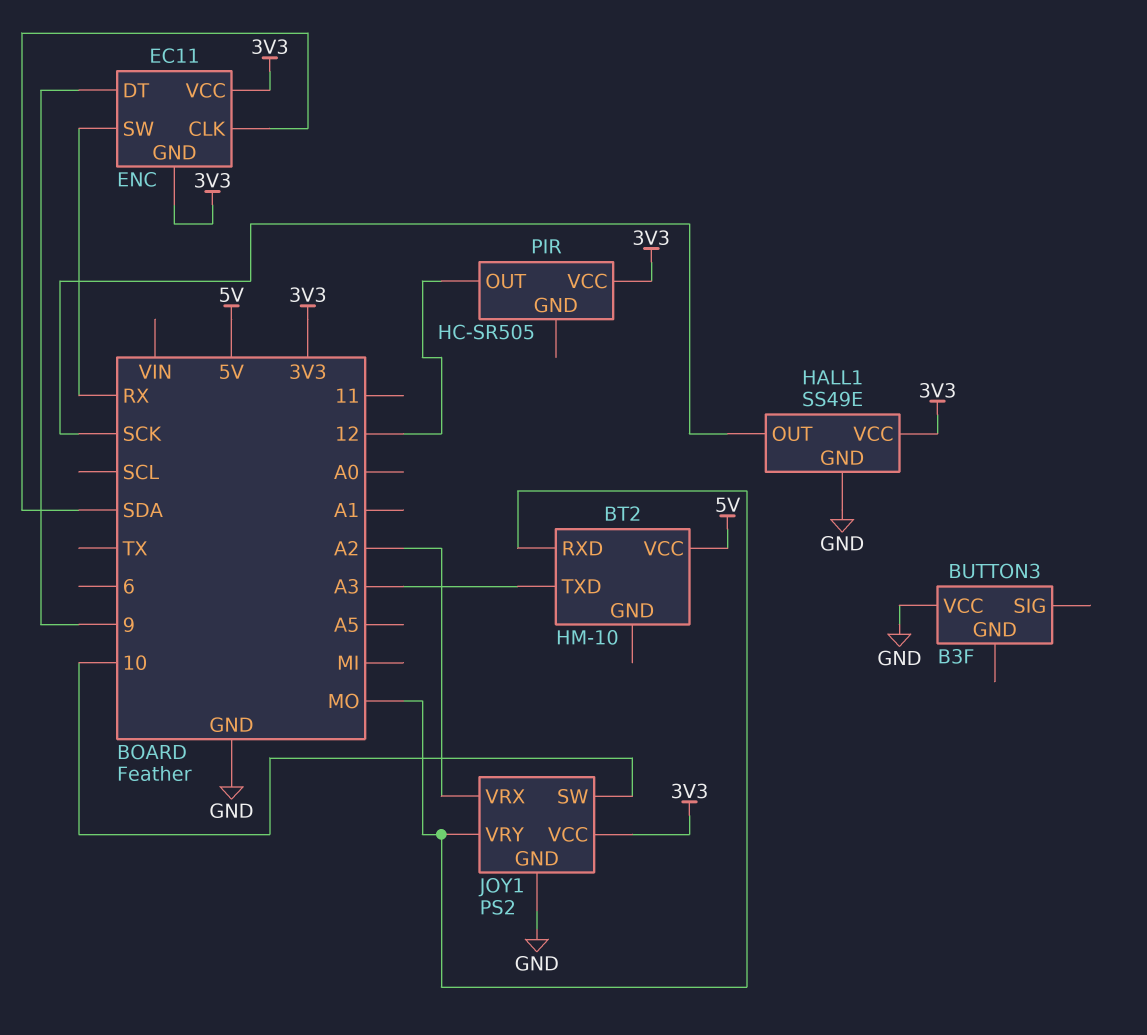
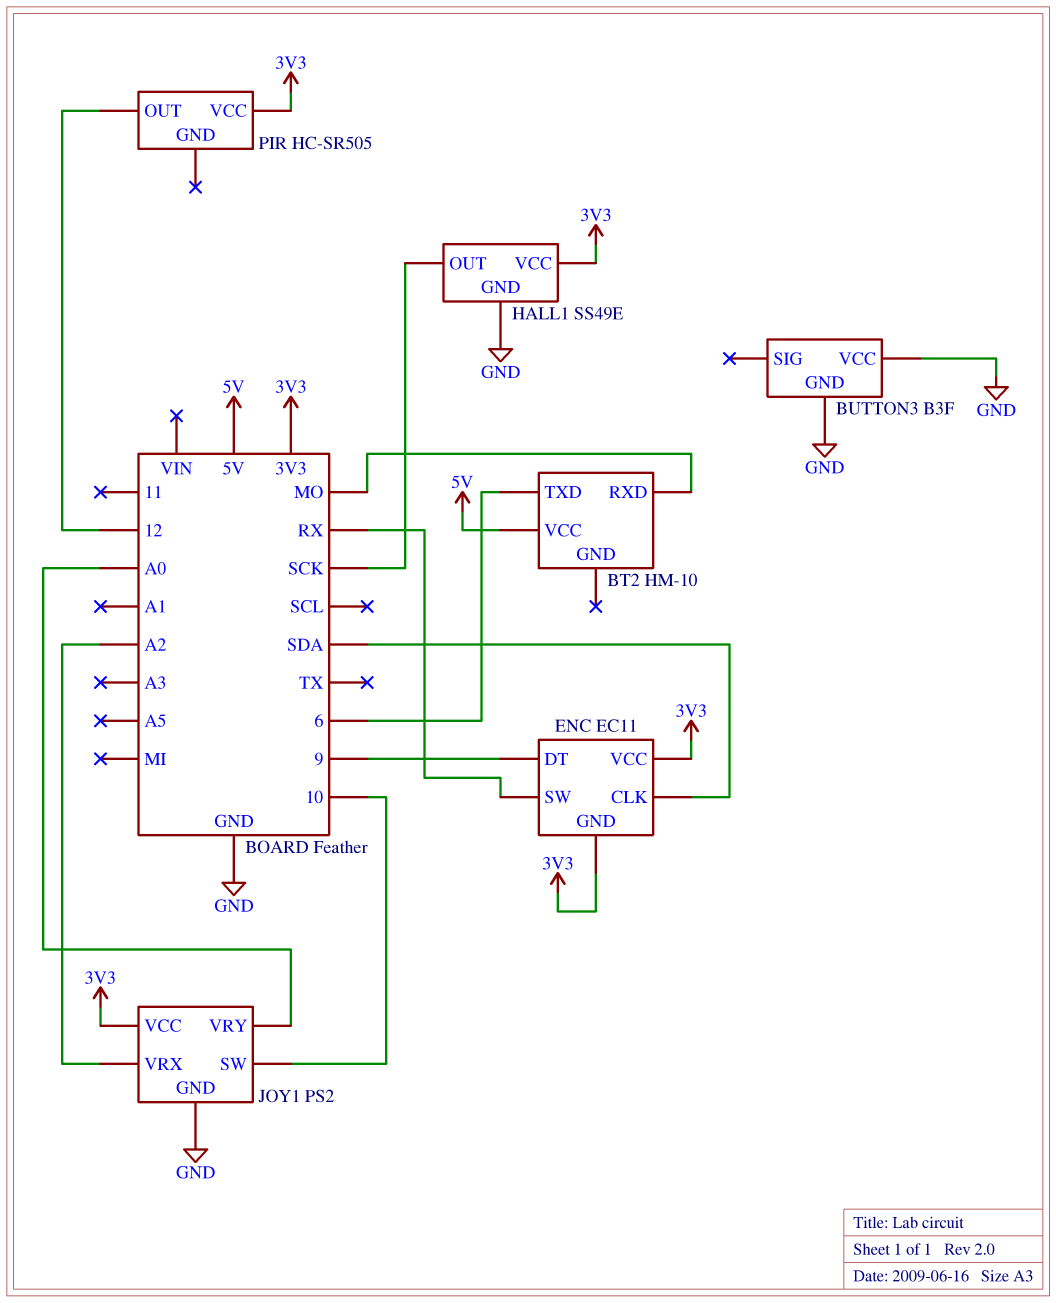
BT2 pin TXD: A3 -> 6
BUTTON3 pin GND: none -> GND
JOY1 pin VRY: MO -> A0

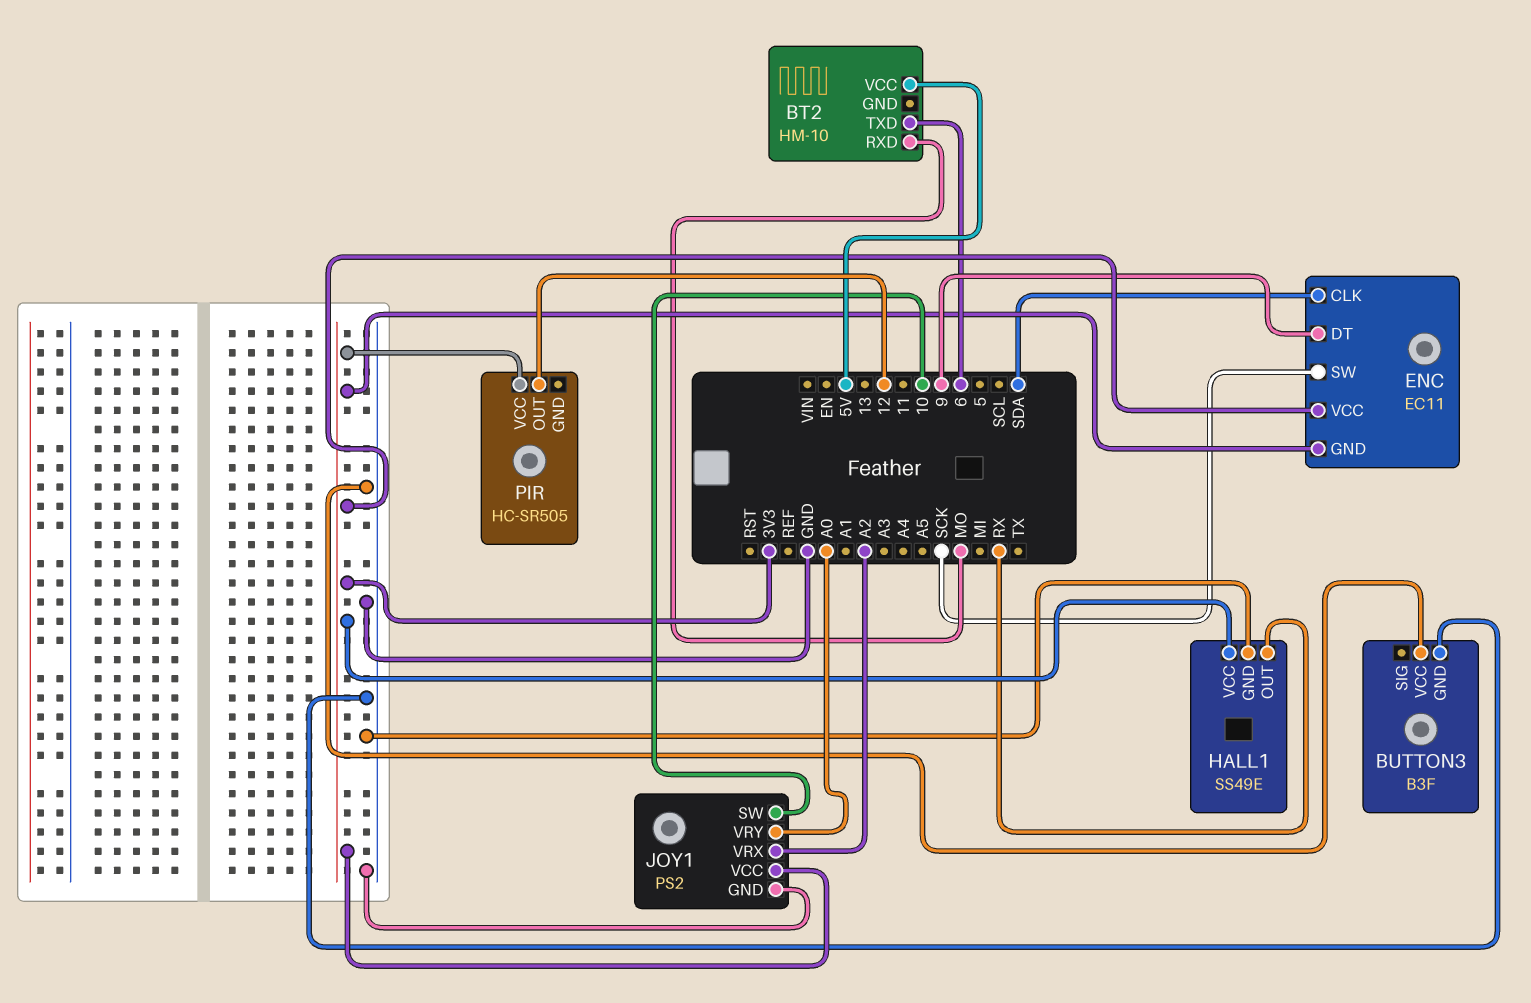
ENC pin SW: RX -> SCK
HALL1 pin OUT: SCK -> RX

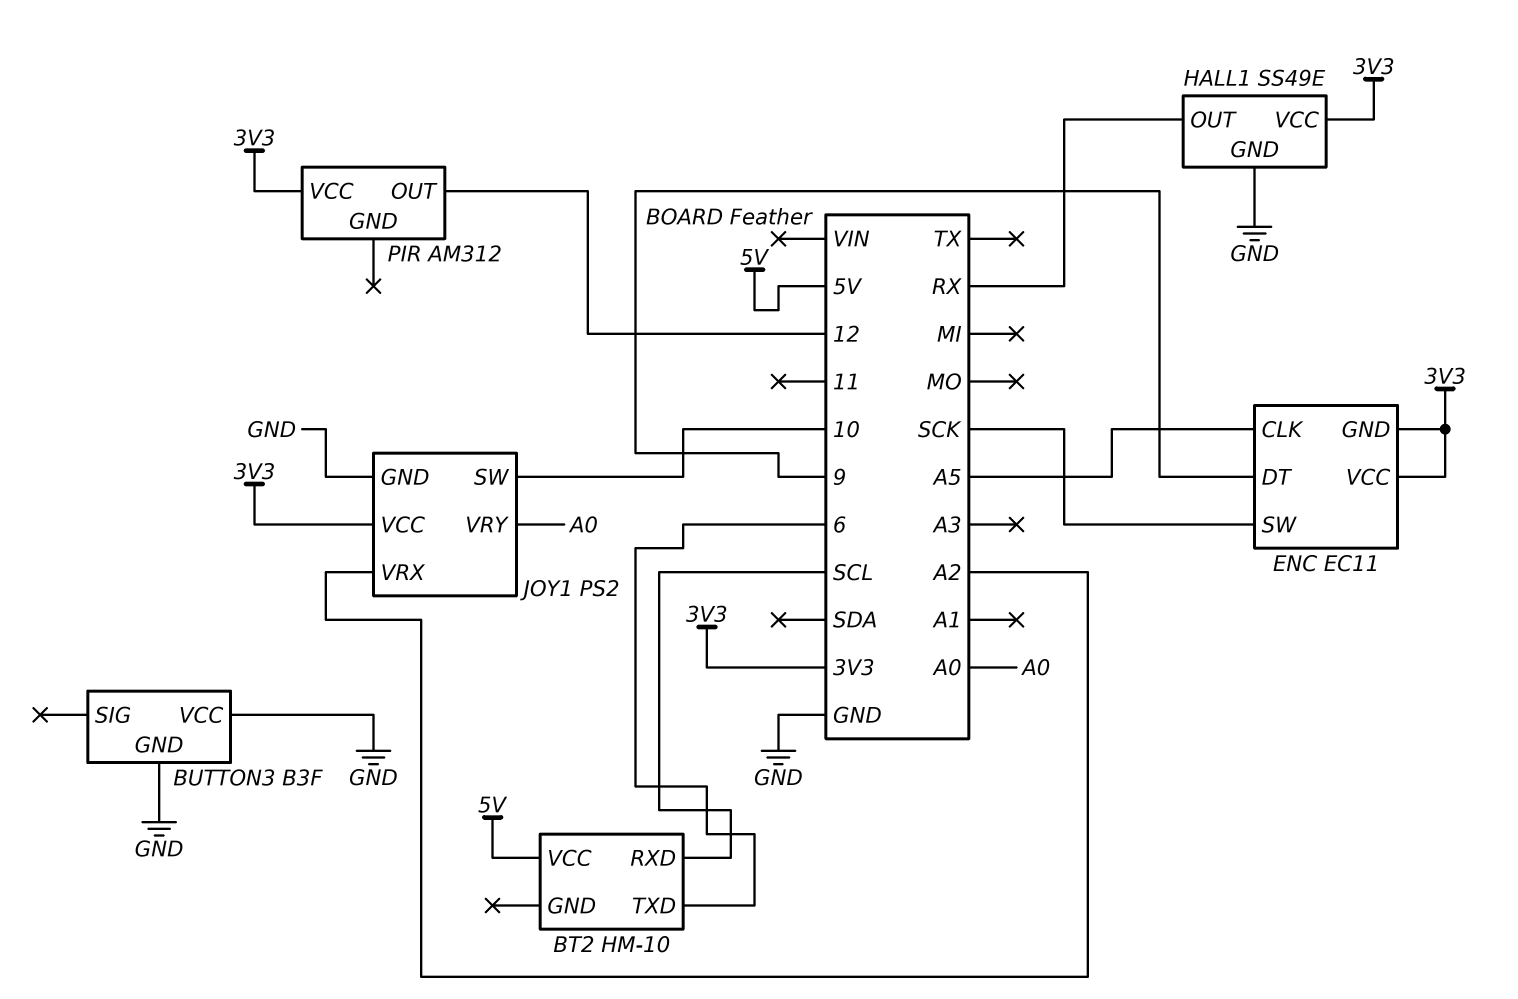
BT2 pin RXD: MO -> SCL
ENC pin CLK: SDA -> A5
PIR: HC-SR505 -> AM312

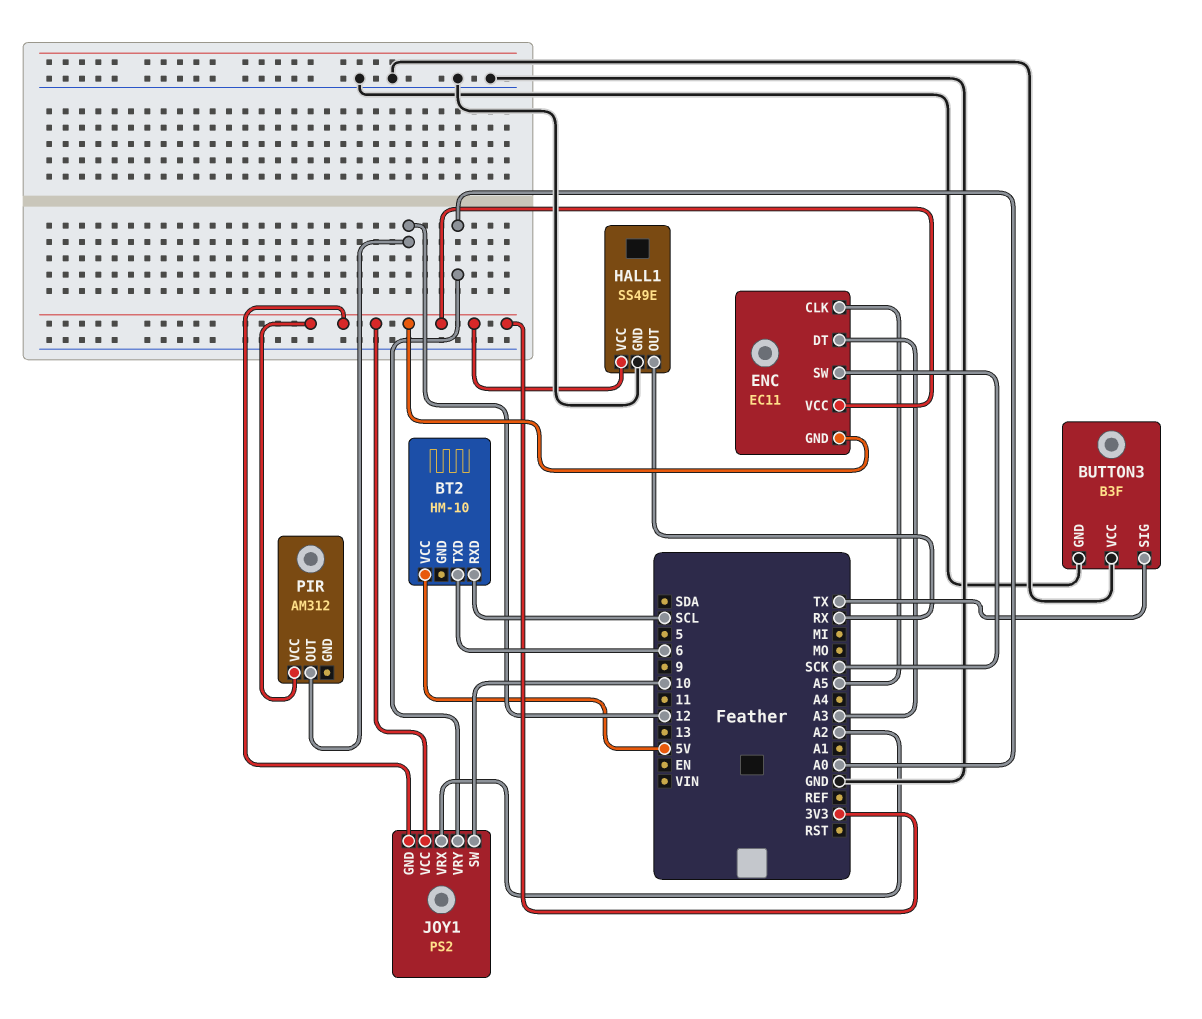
BUTTON3 pin SIG: none -> TX
ENC pin DT: 9 -> A3
JOY1 pin GND: GND -> 3V3

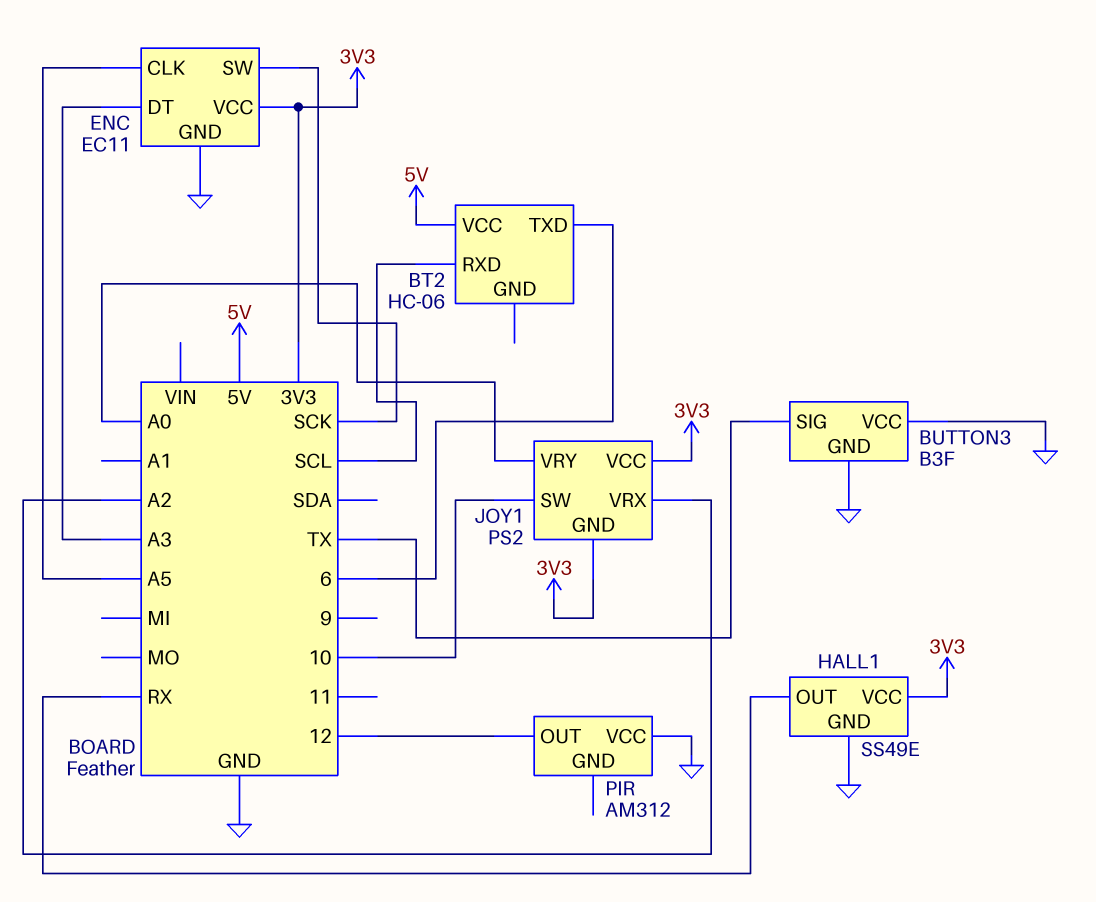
BT2: HM-10 -> HC-06
ENC pin GND: 3V3 -> GND
PIR pin VCC: 3V3 -> GND

